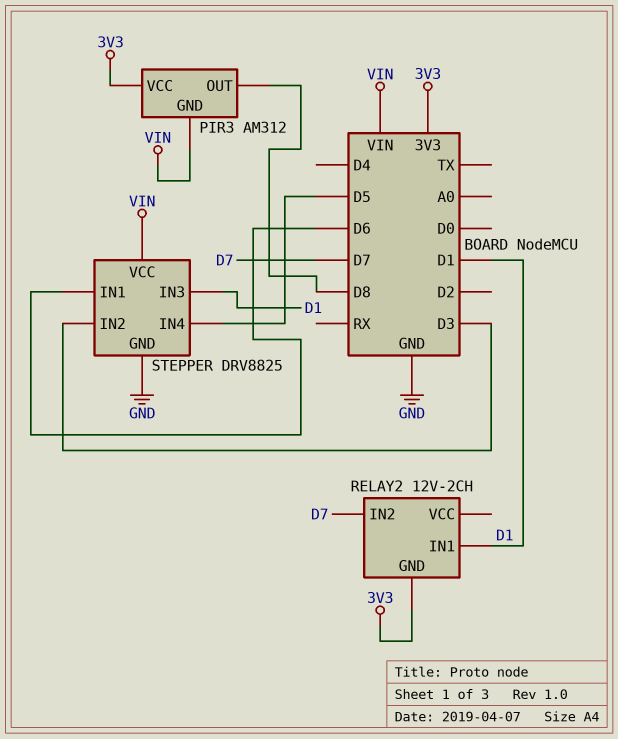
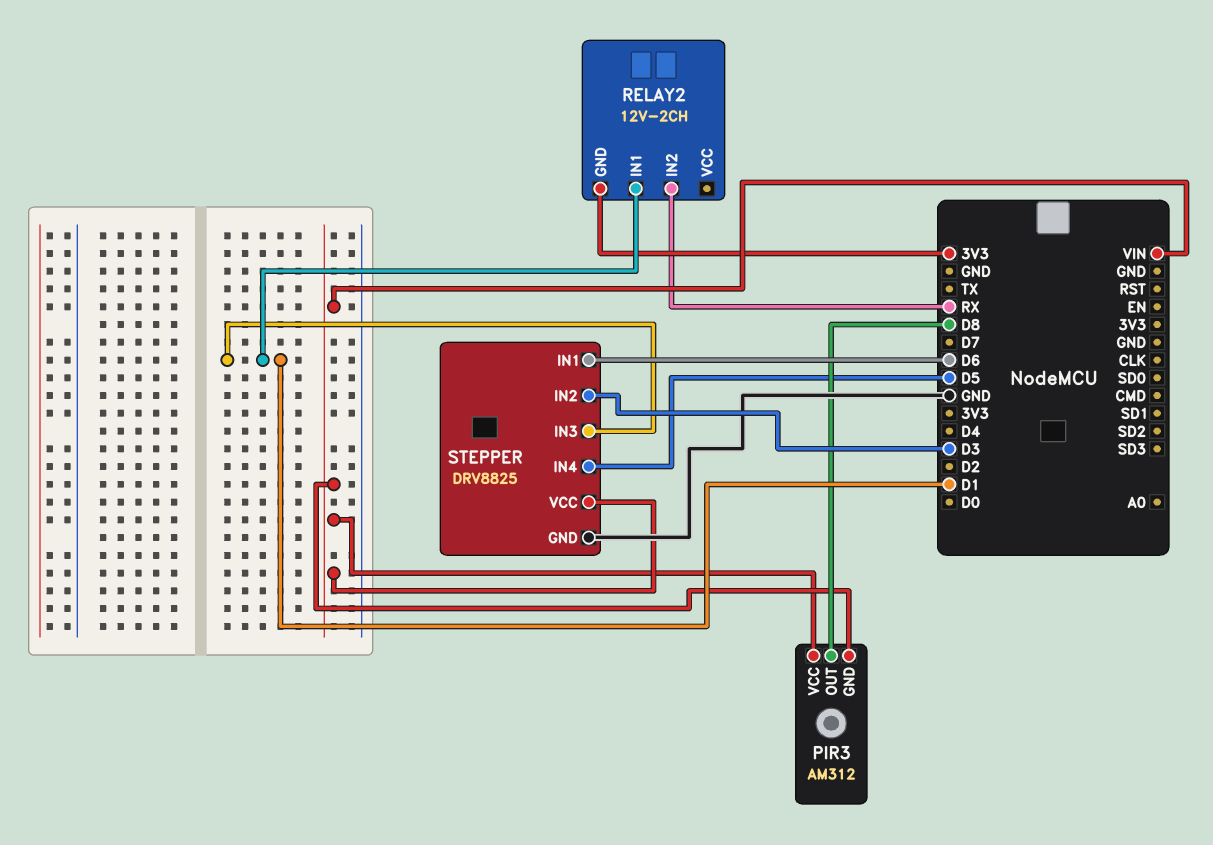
PIR3 pin VCC: 3V3 -> VIN
RELAY2 pin IN2: D7 -> RX

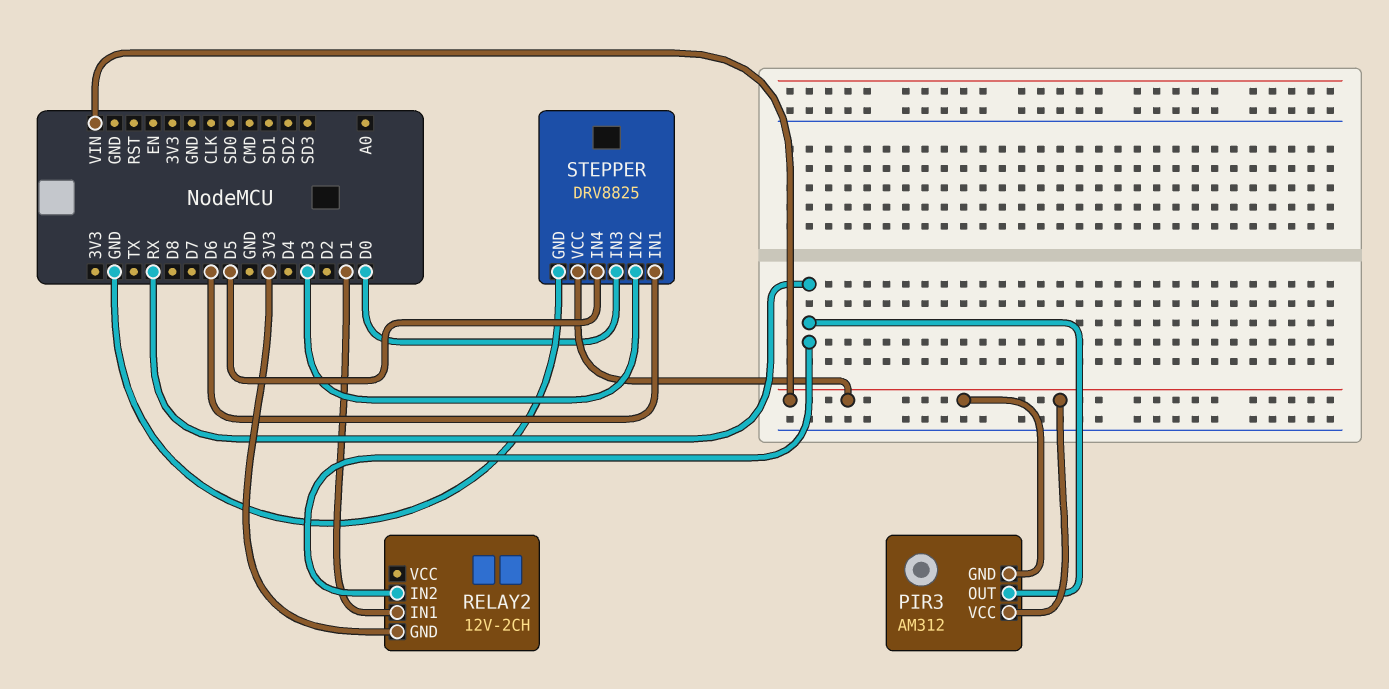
PIR3 pin OUT: D8 -> RX
STEPPER pin IN3: D1 -> D0

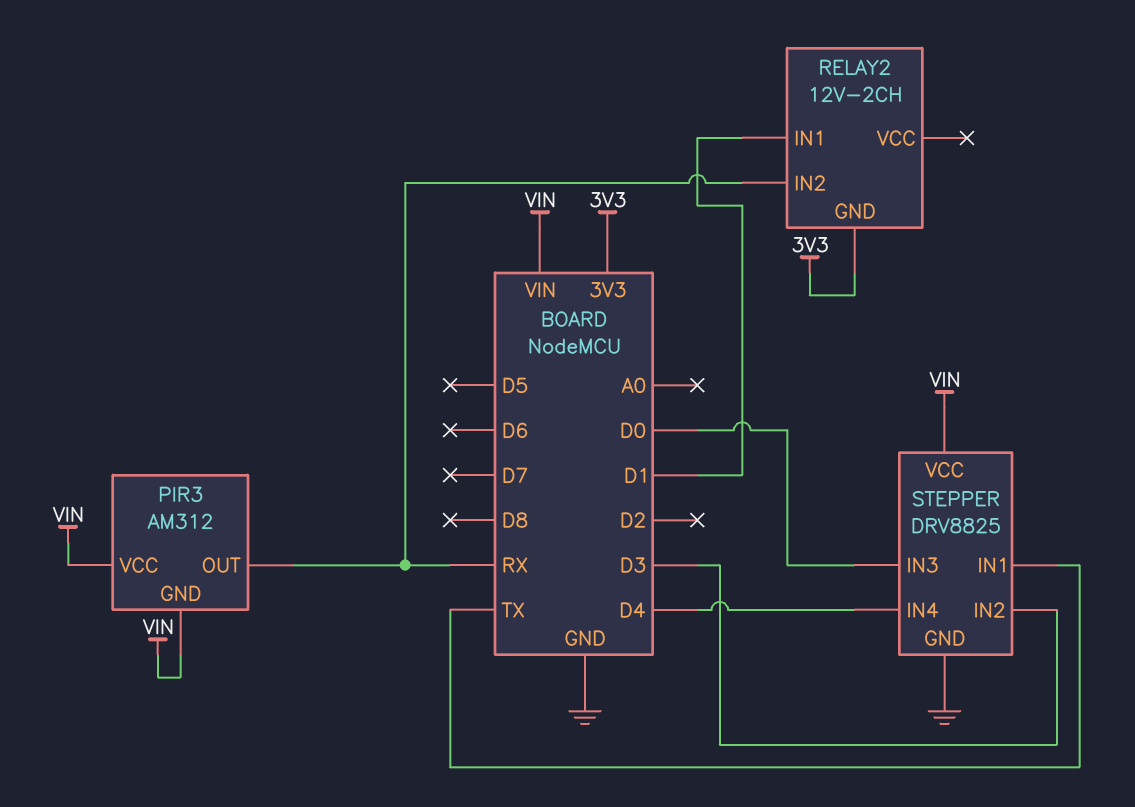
STEPPER pin IN1: D6 -> TX
STEPPER pin IN4: D5 -> D4

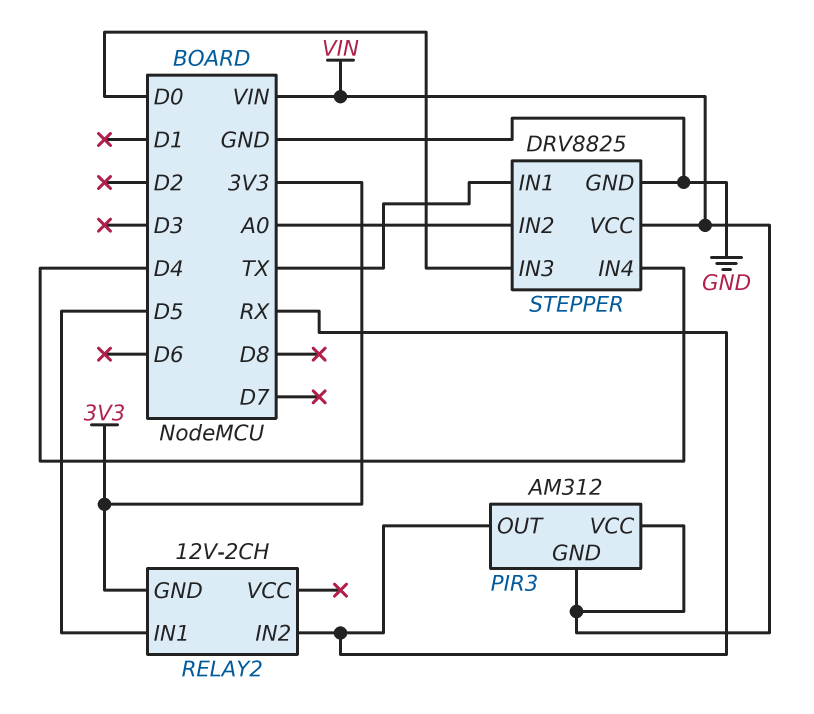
RELAY2 pin IN1: D1 -> D5
STEPPER pin IN2: D3 -> A0

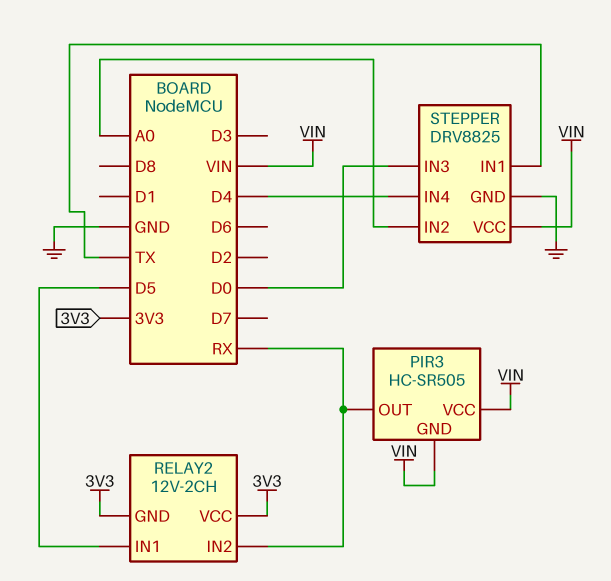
PIR3: AM312 -> HC-SR505
RELAY2 pin VCC: none -> 3V3

